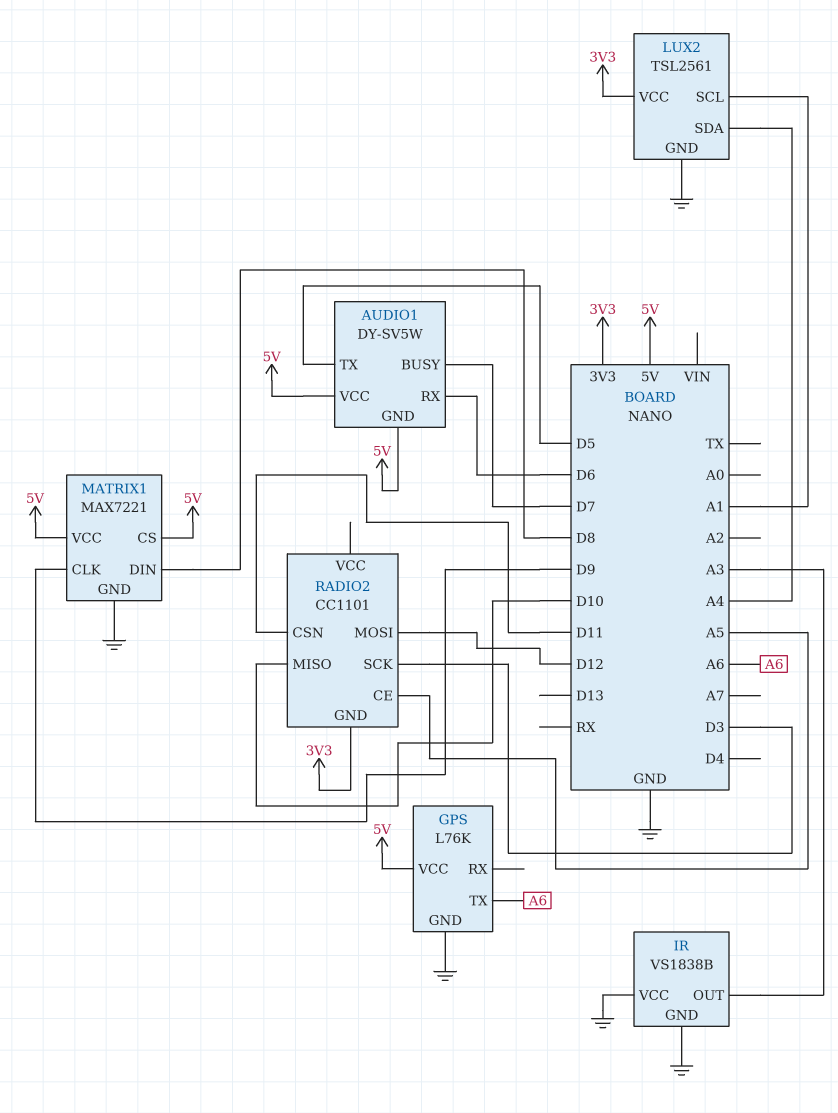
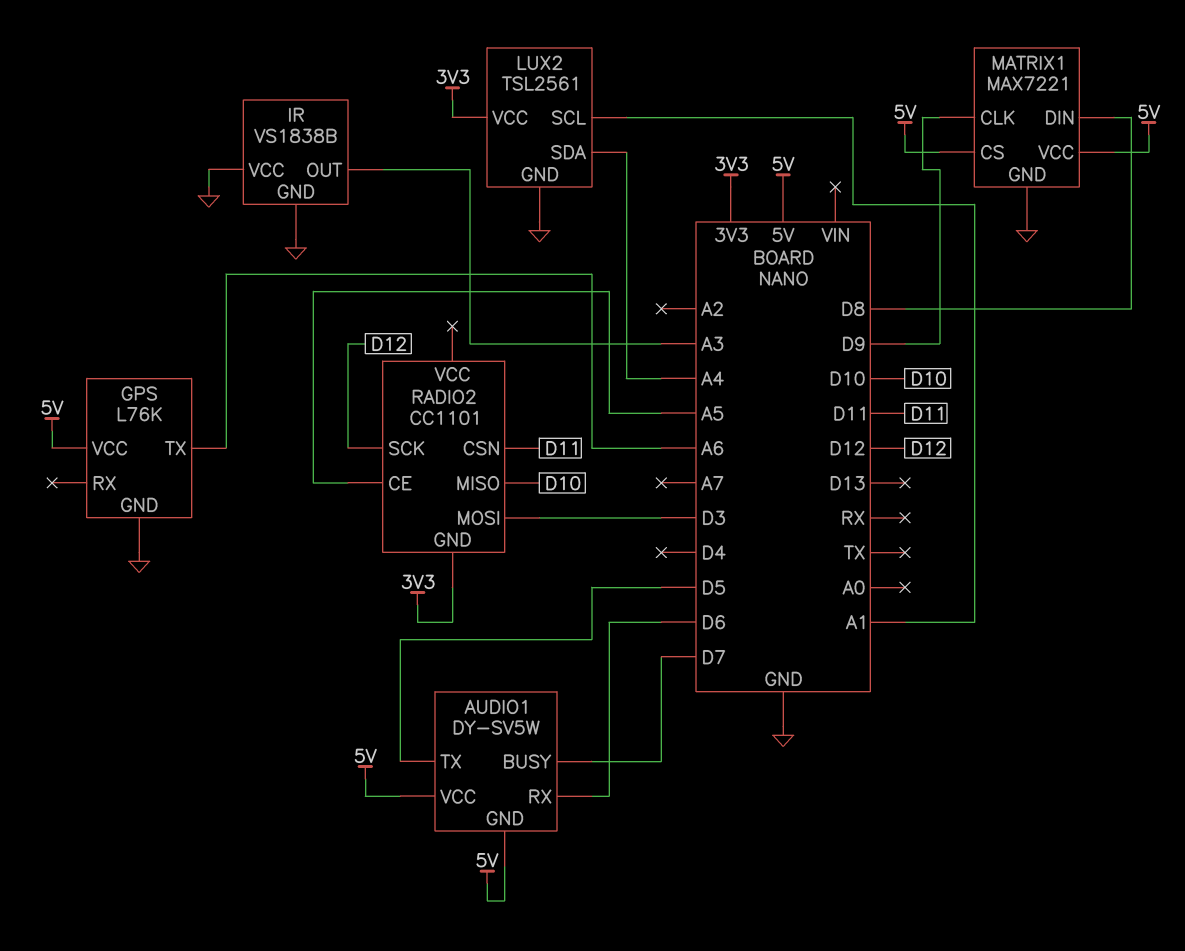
RADIO2 pin MOSI: D12 -> D3
RADIO2 pin SCK: D3 -> D12

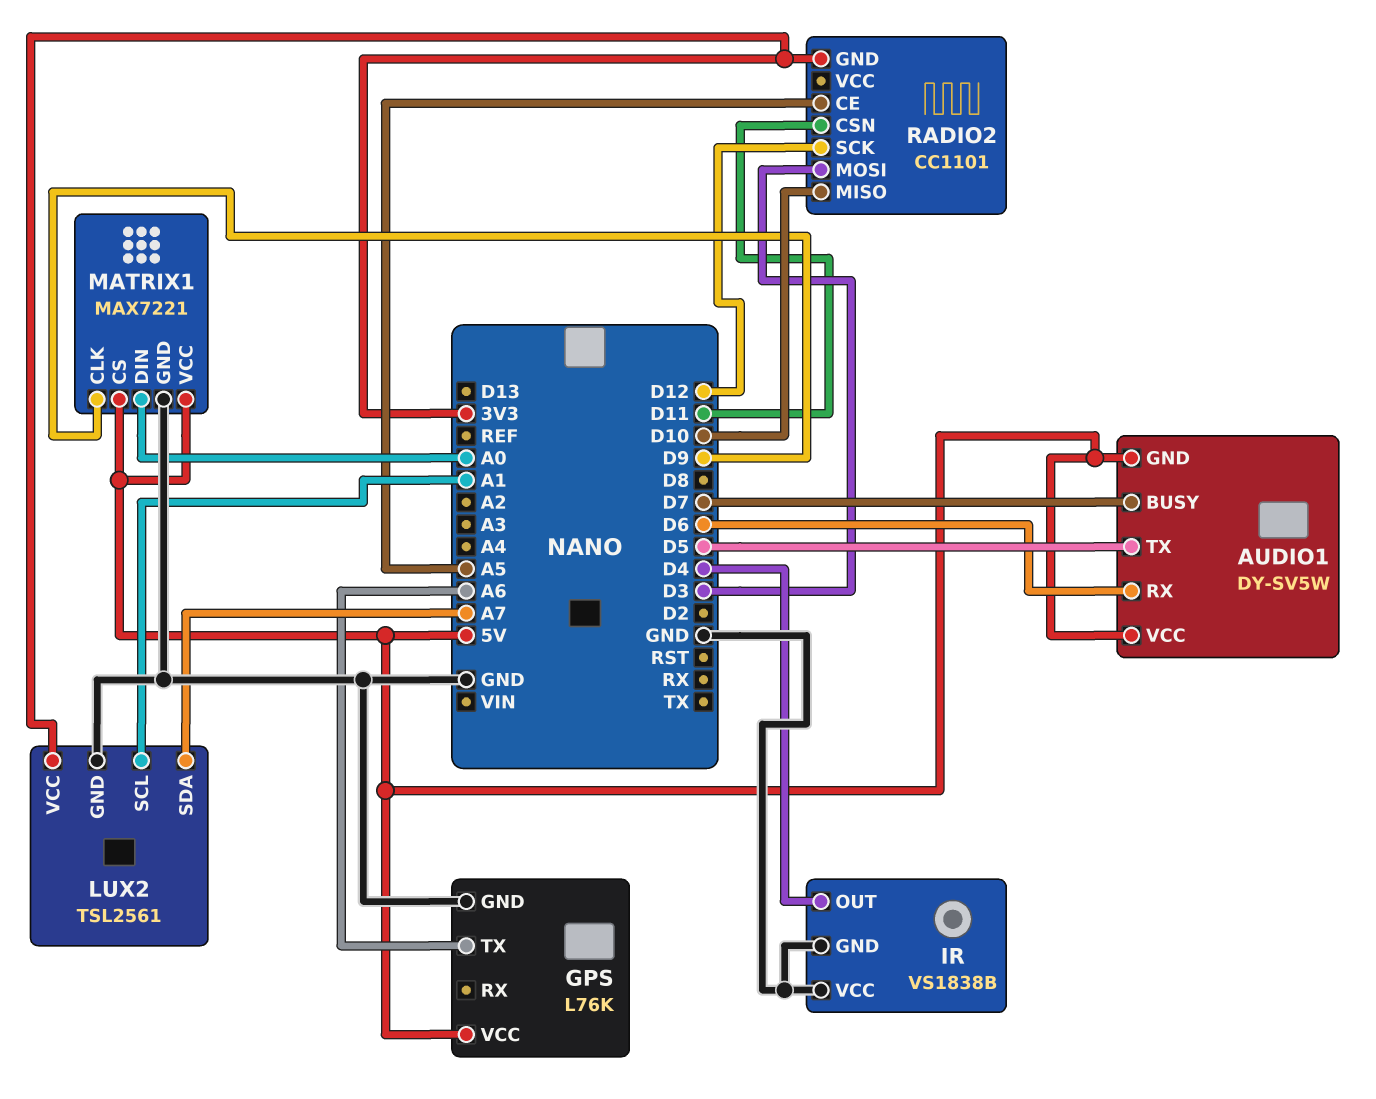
IR pin OUT: A3 -> D4
LUX2 pin SDA: A4 -> A7
MATRIX1 pin DIN: D8 -> A0

